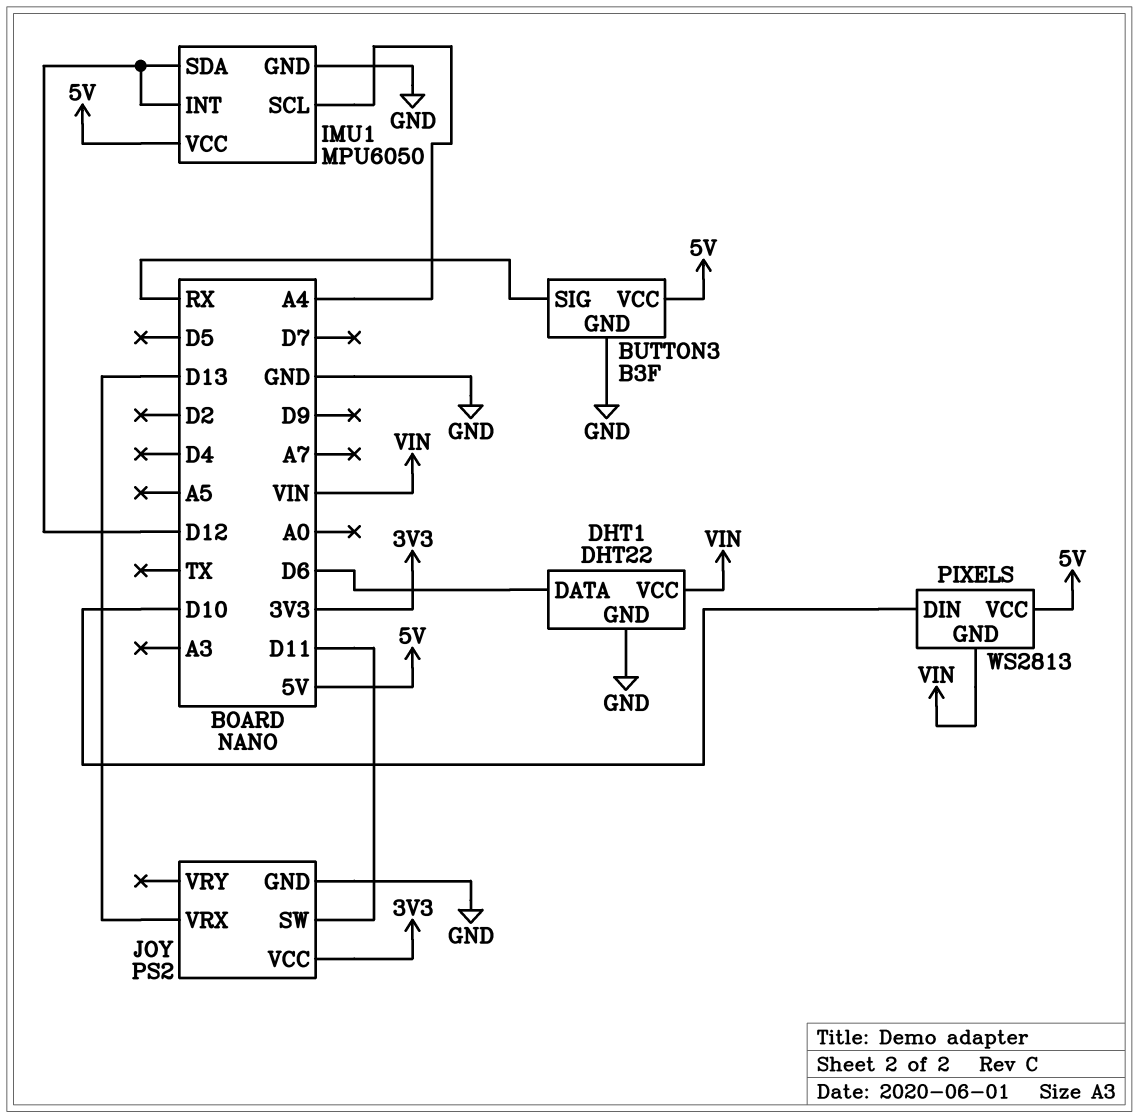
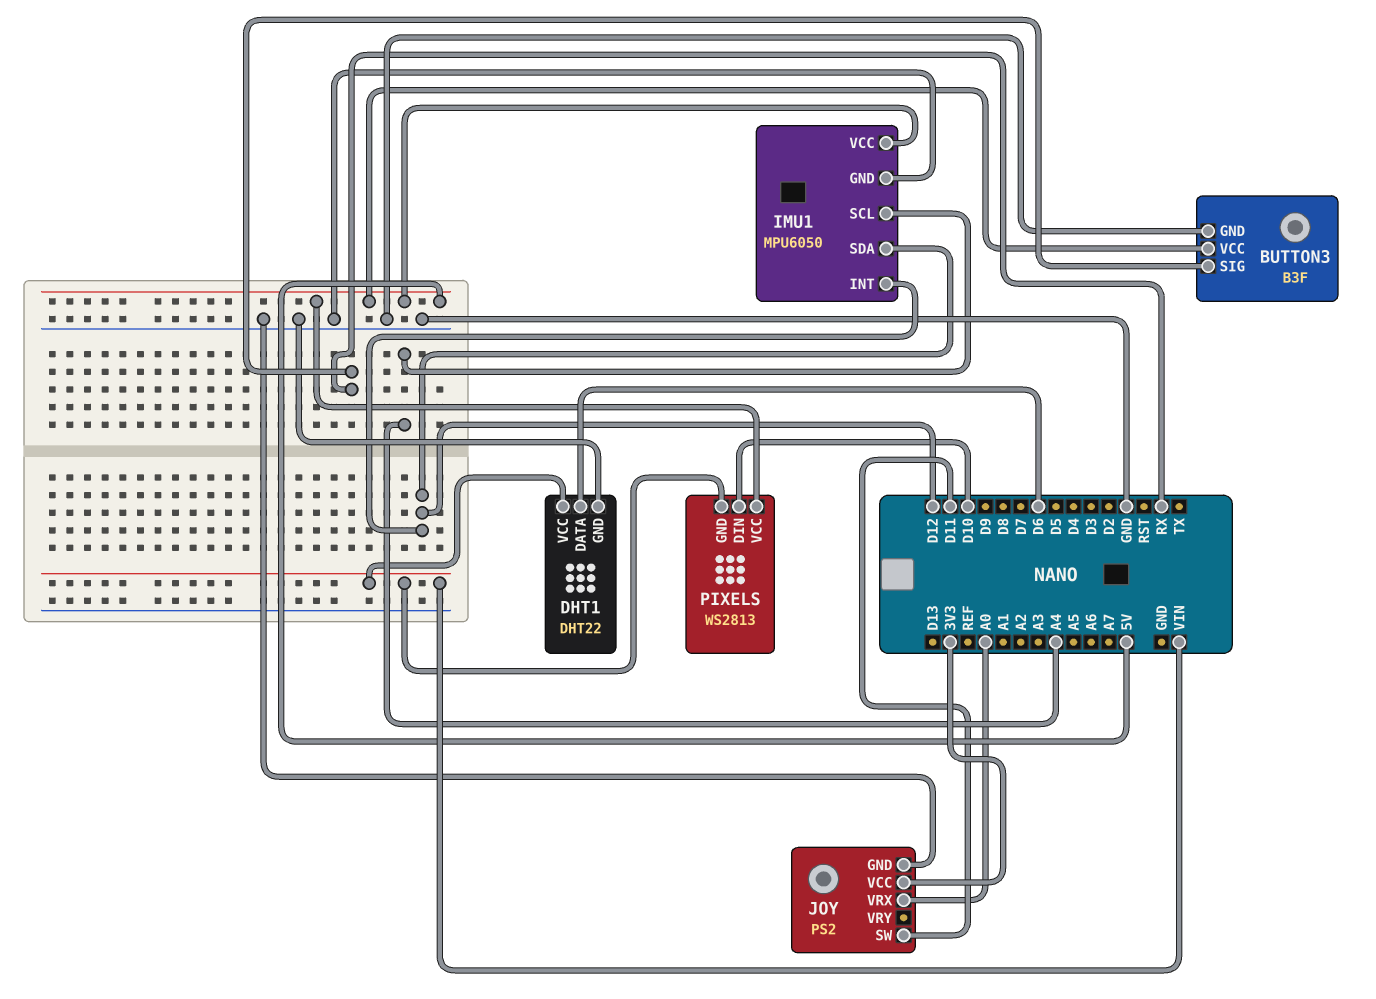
JOY pin VRX: D13 -> A0

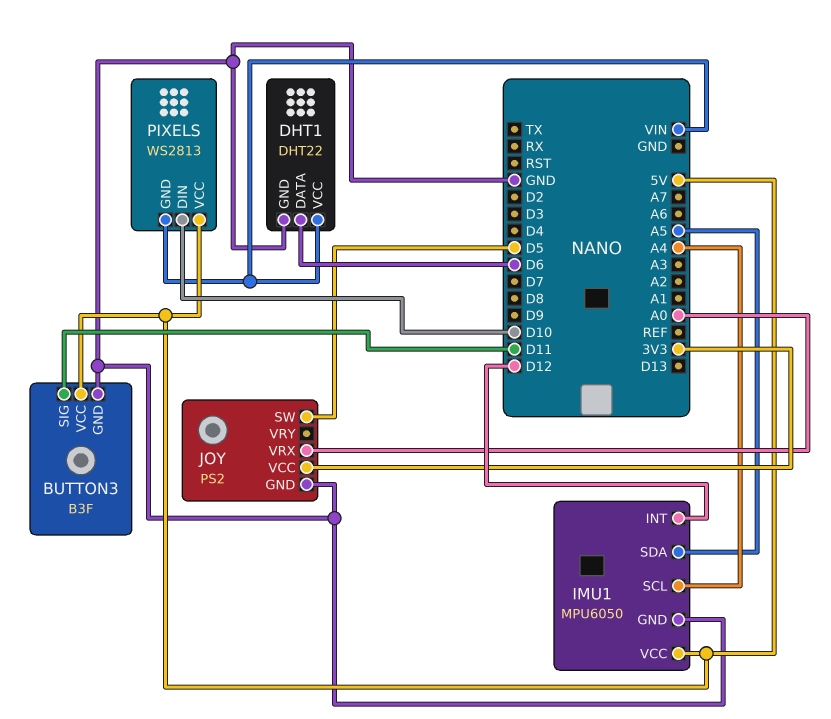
BUTTON3 pin SIG: RX -> D11
IMU1 pin SDA: D12 -> A5
JOY pin SW: D11 -> D5

